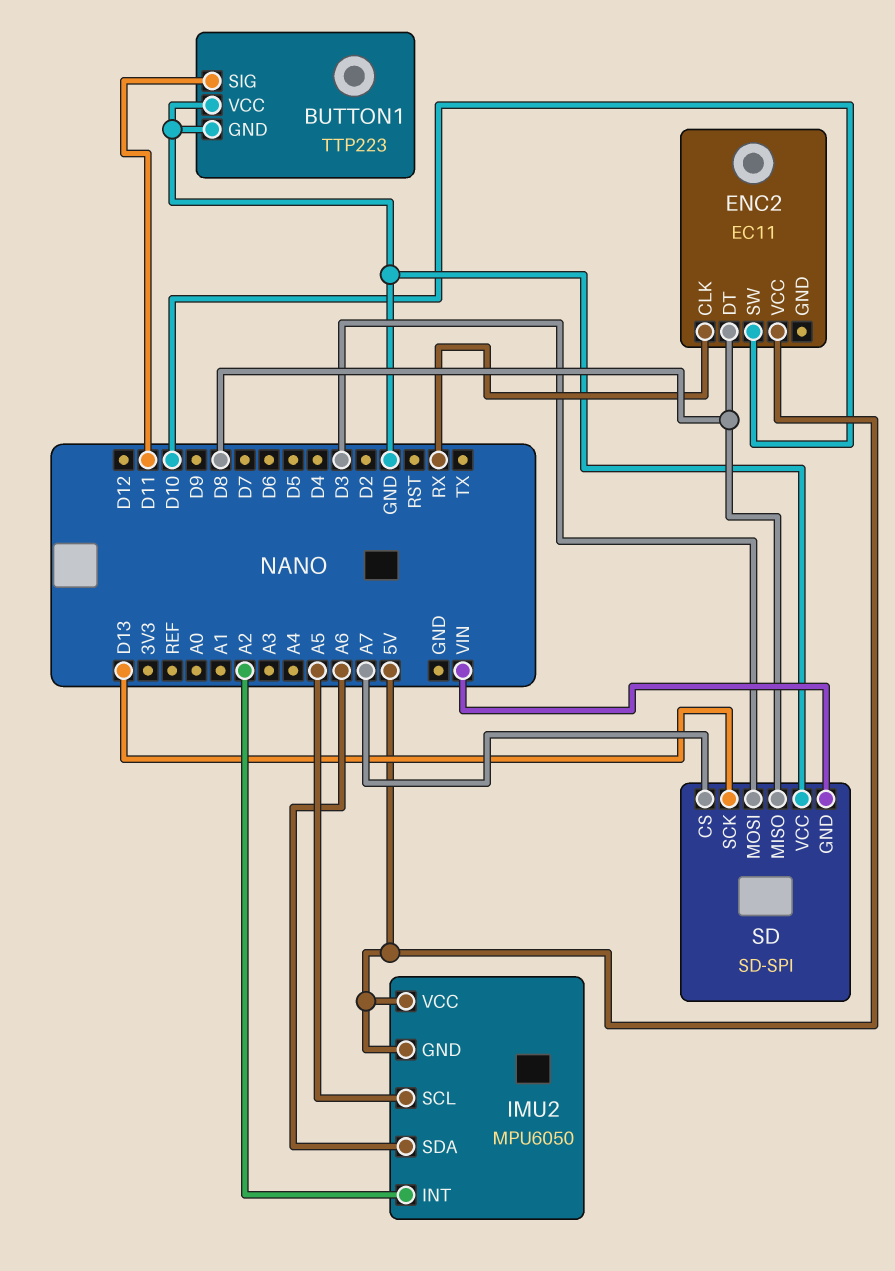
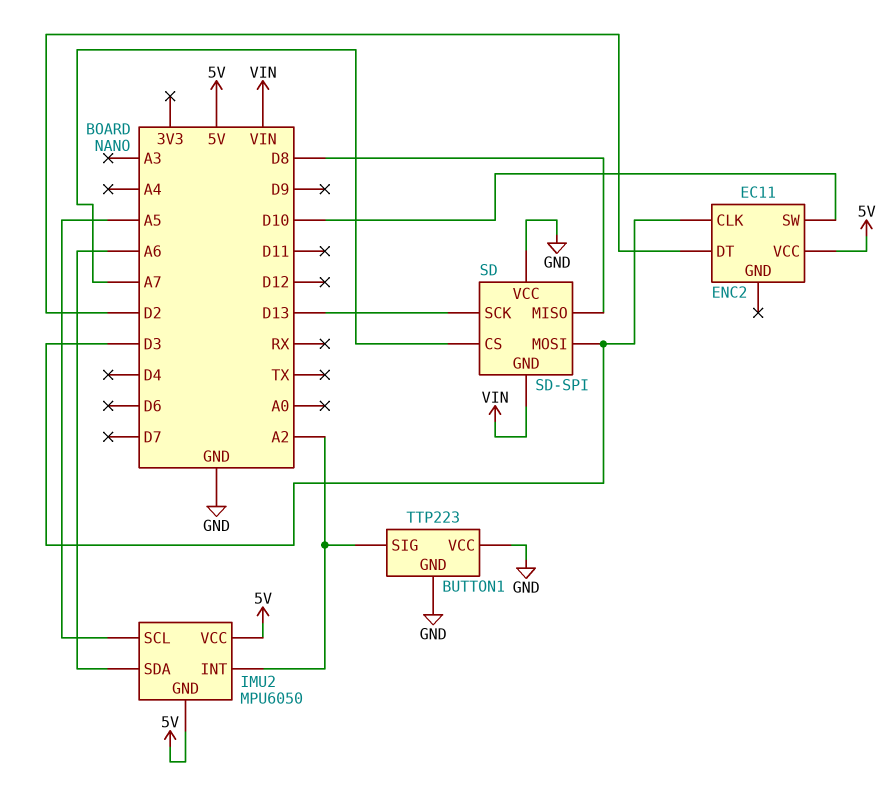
BUTTON1 pin SIG: D11 -> A2
ENC2 pin CLK: RX -> D3
ENC2 pin DT: D8 -> D2

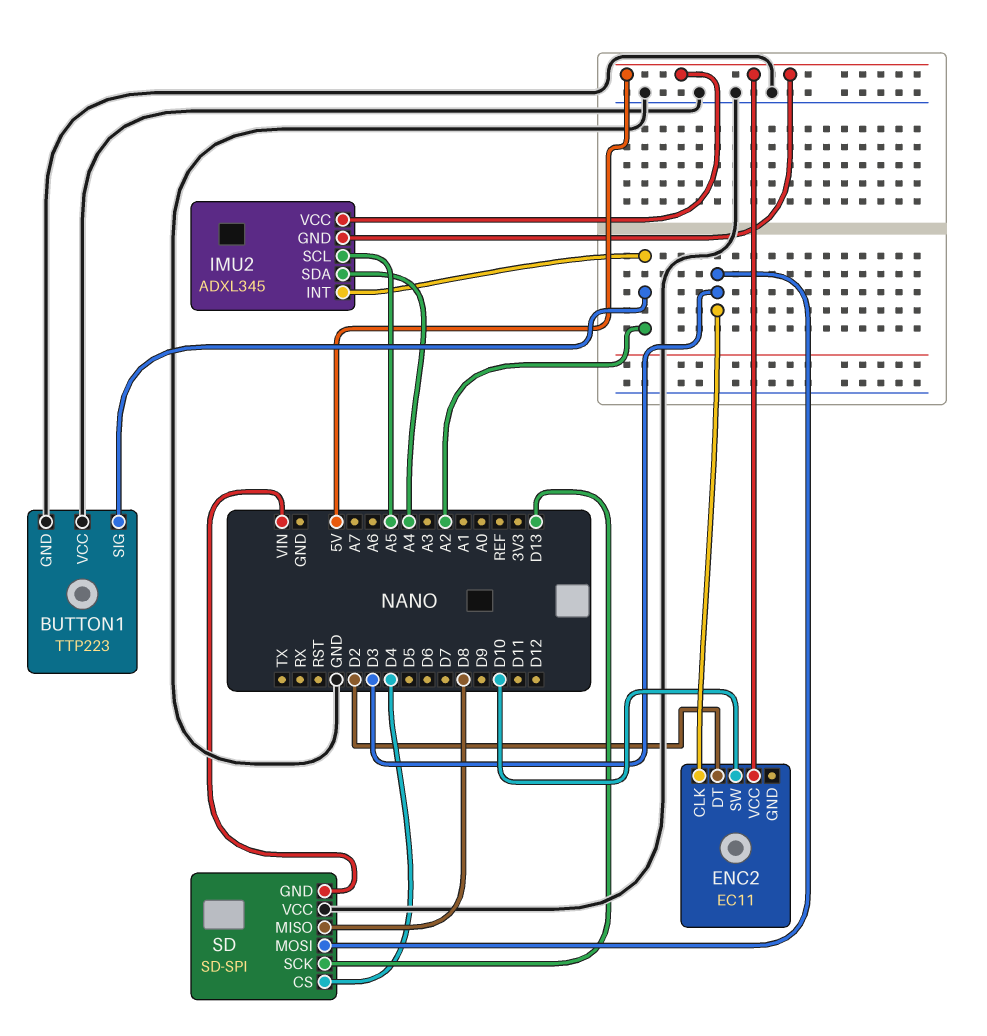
IMU2: MPU6050 -> ADXL345
IMU2 pin SDA: A6 -> A4
SD pin CS: A7 -> D4

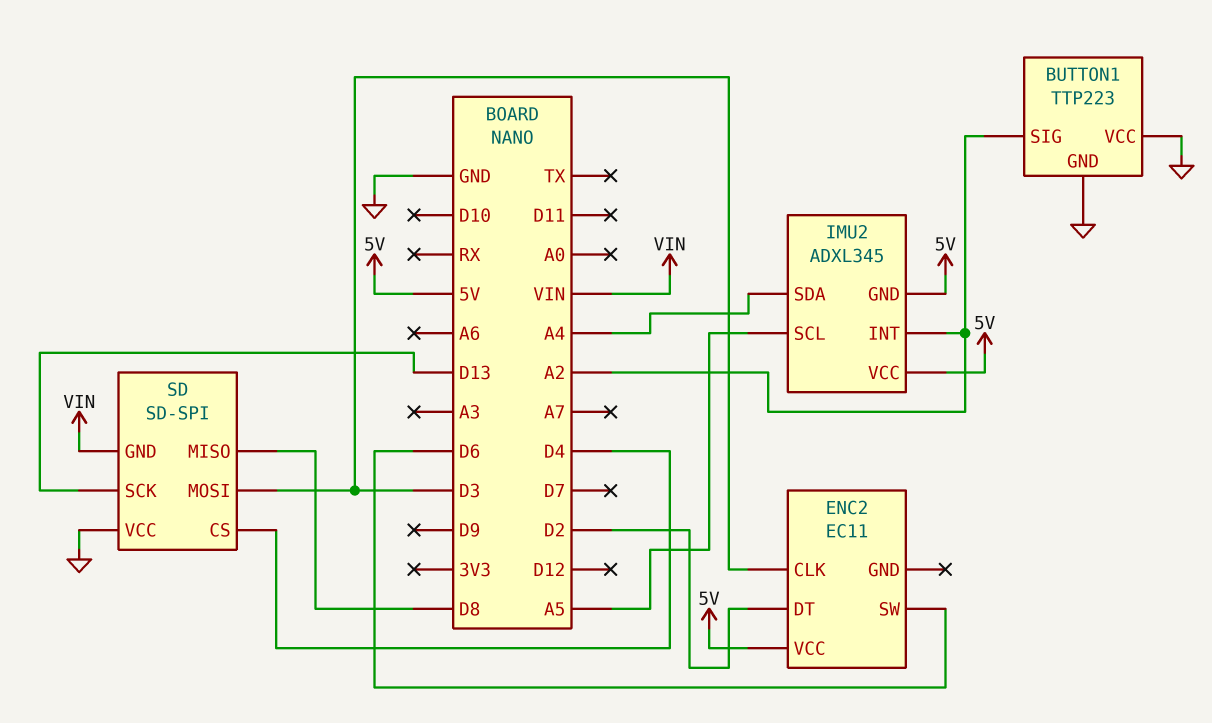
ENC2 pin SW: D10 -> D6

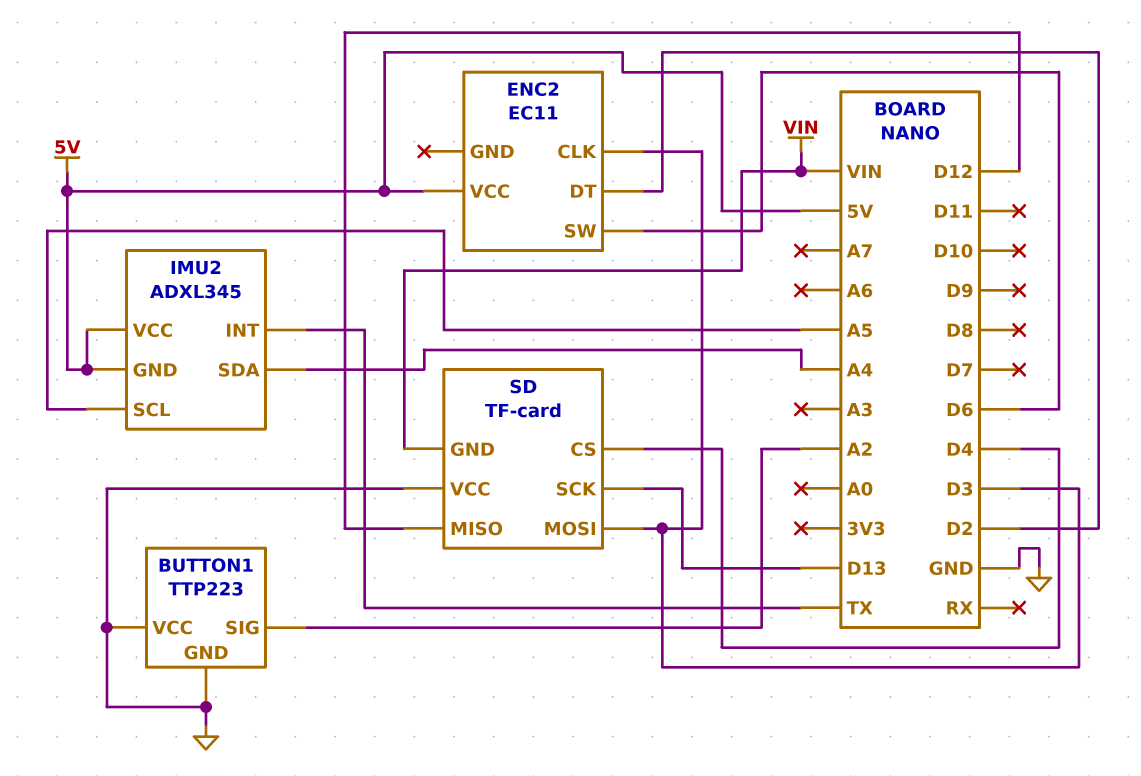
IMU2 pin INT: A2 -> TX
SD: SD-SPI -> TF-card
SD pin MISO: D8 -> D12

